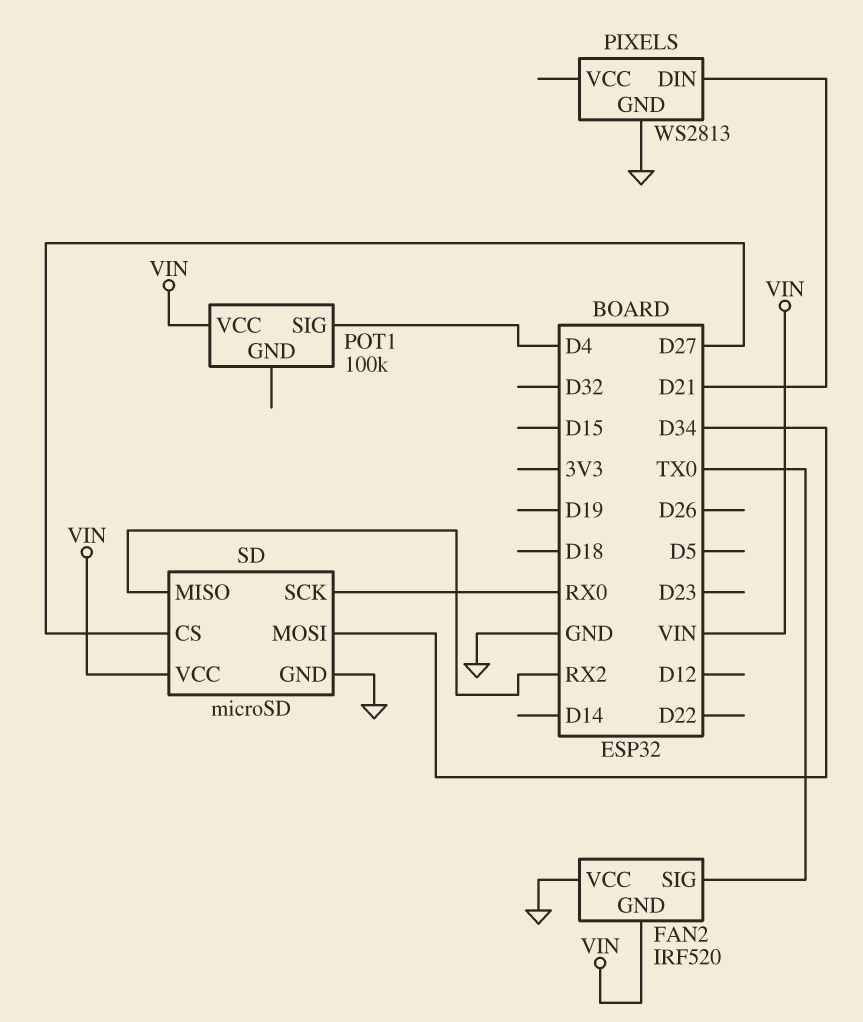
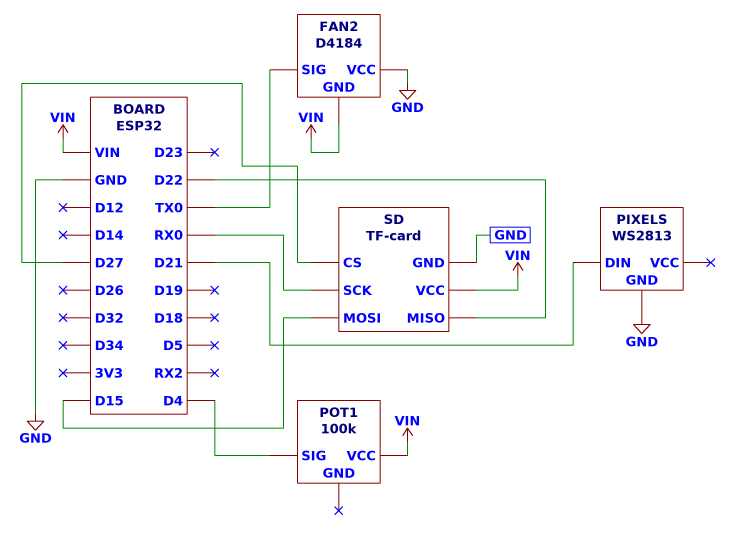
FAN2: IRF520 -> D4184
SD: microSD -> TF-card
SD pin MISO: RX2 -> D22
SD pin MOSI: D34 -> D15

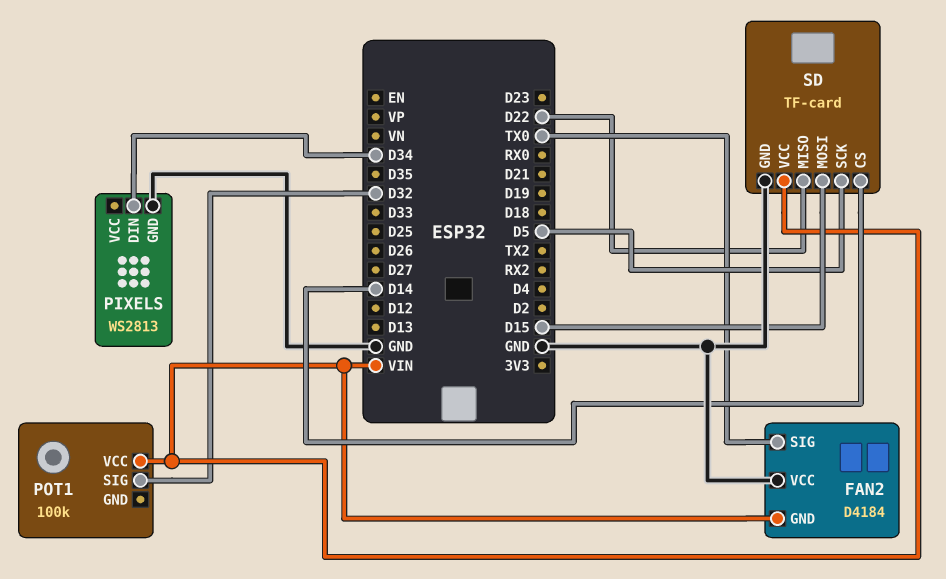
PIXELS pin DIN: D21 -> D34
POT1 pin SIG: D4 -> D32
SD pin CS: D27 -> D14
SD pin SCK: RX0 -> D5

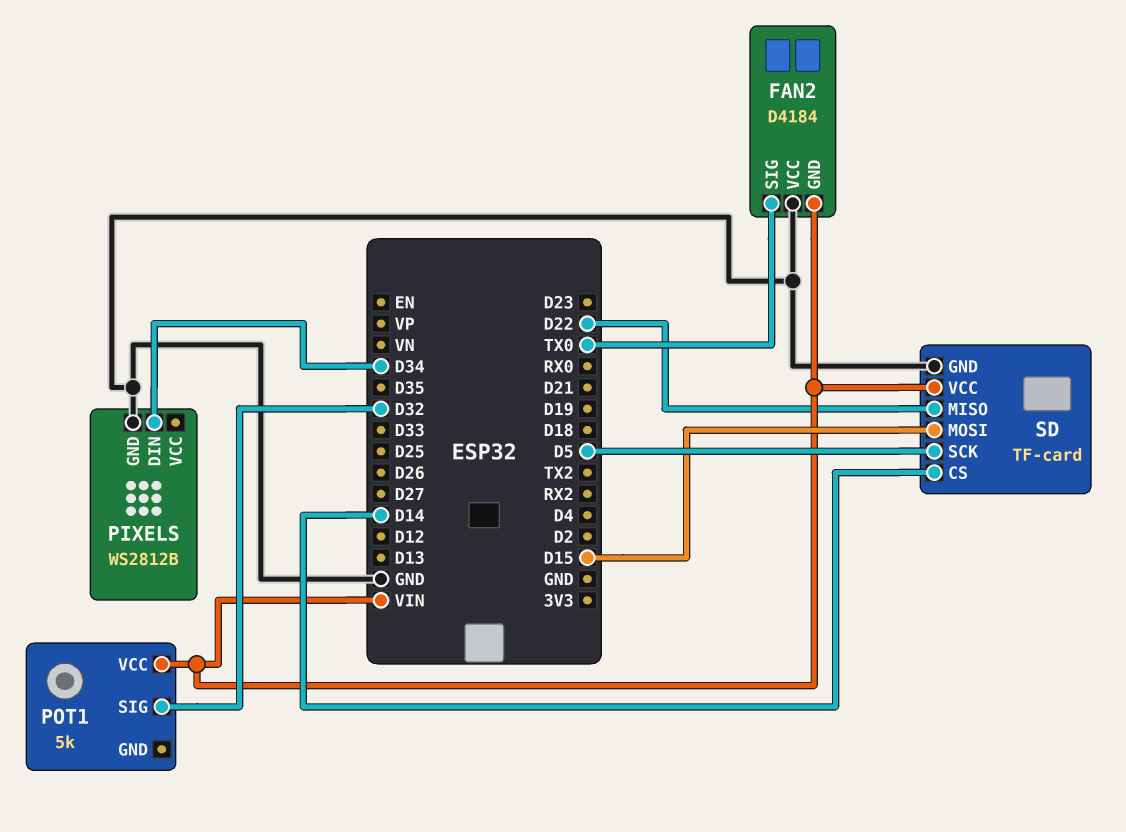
PIXELS: WS2813 -> WS2812B
POT1: 100k -> 5k

